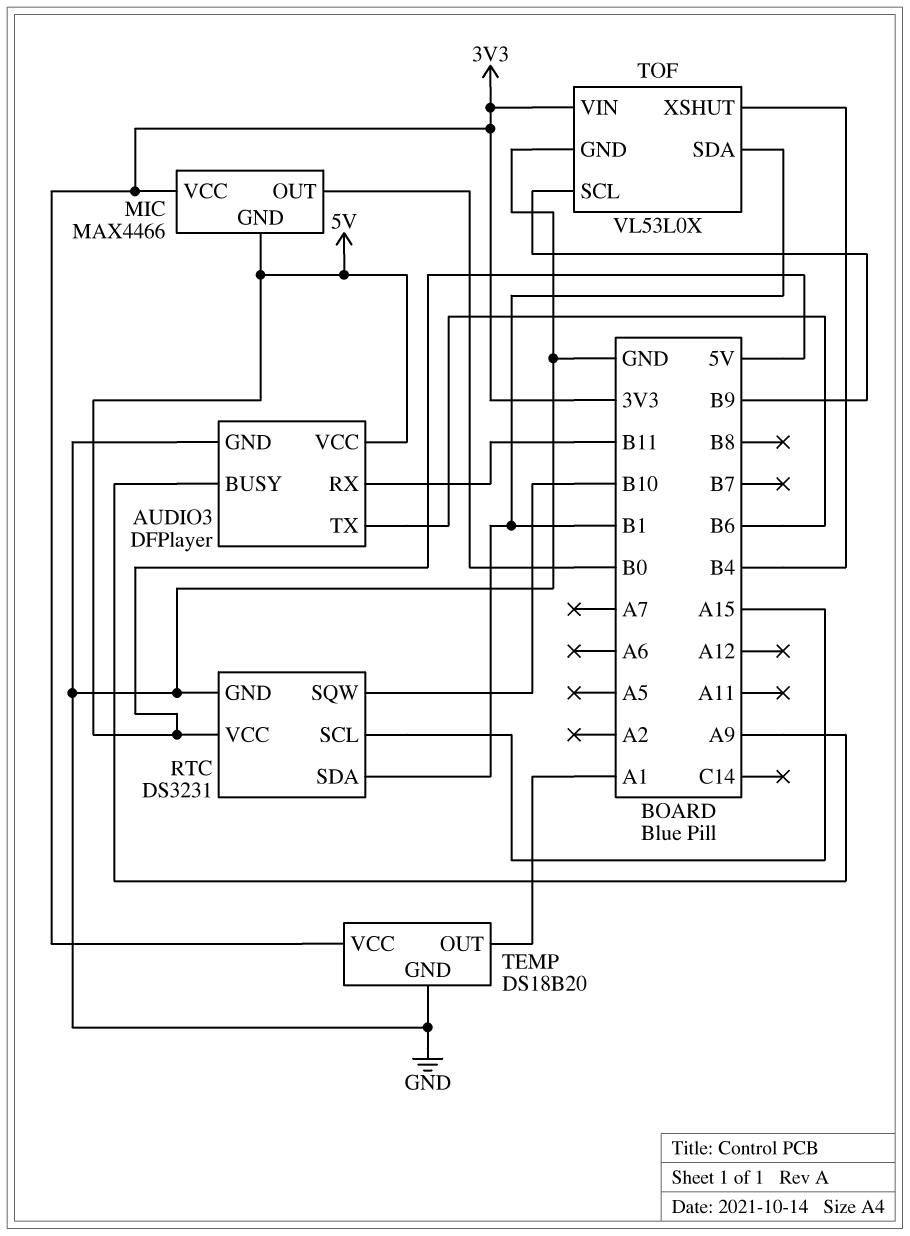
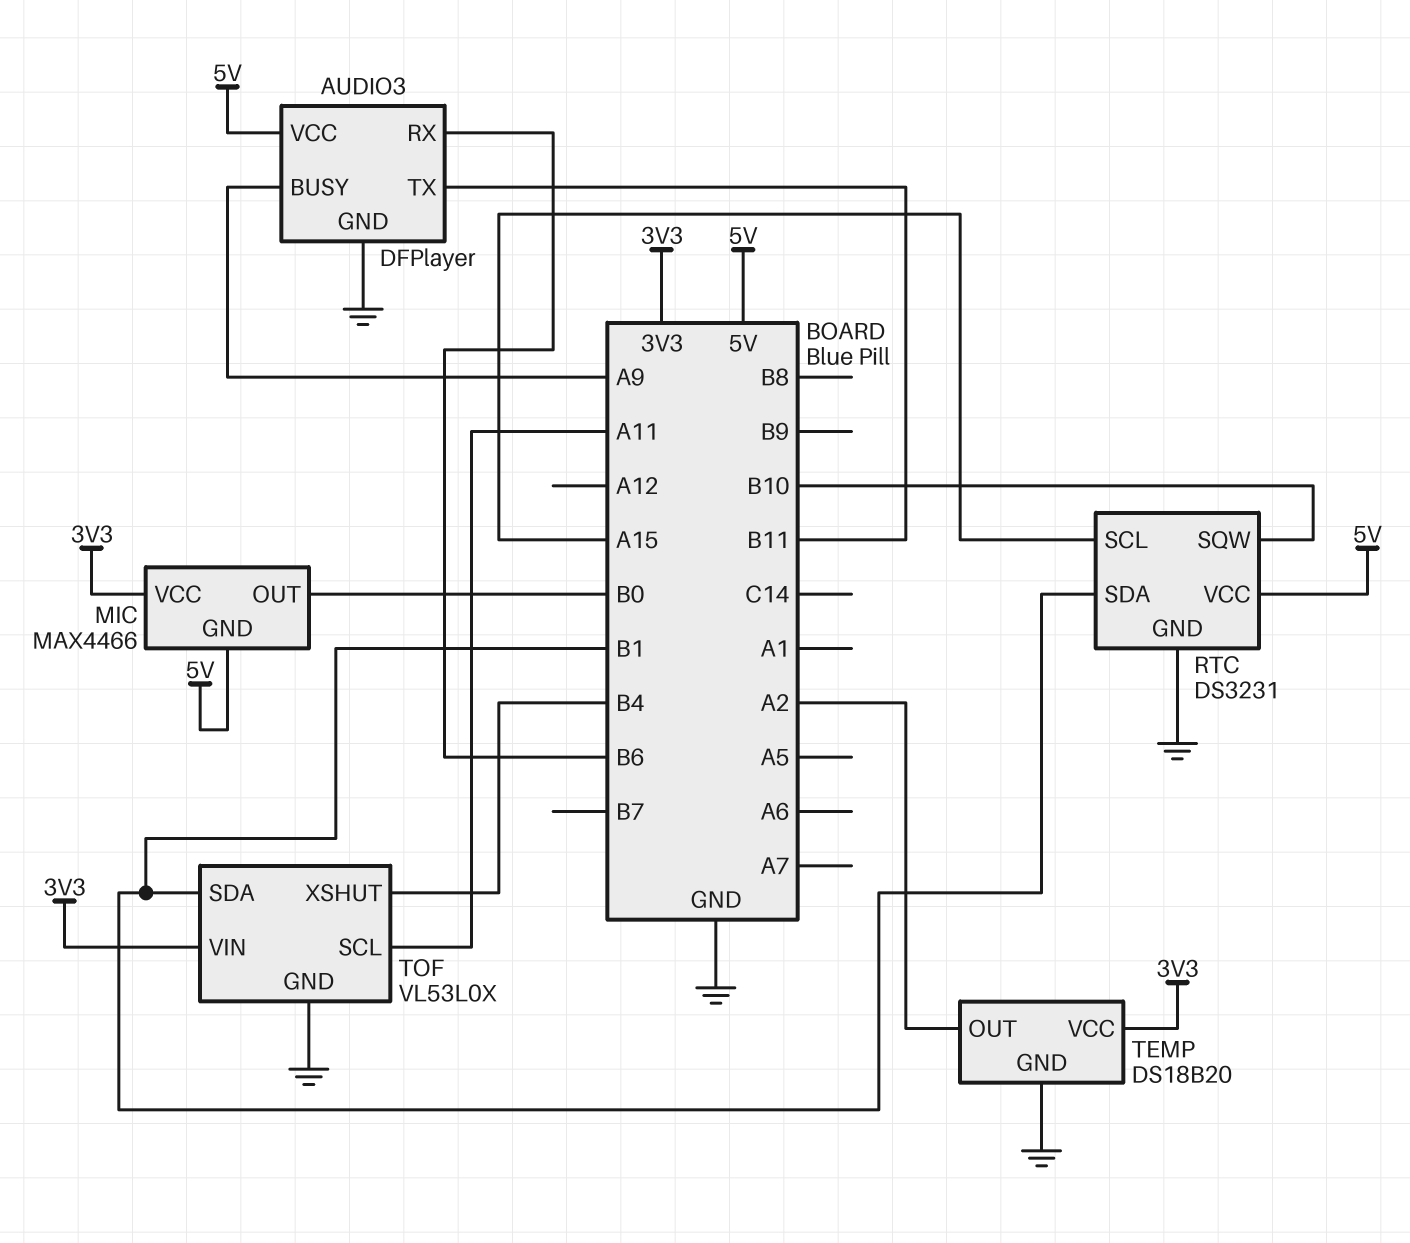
AUDIO3 pin RX: B11 -> B6
AUDIO3 pin TX: B6 -> B11
TEMP pin OUT: A1 -> A2
TOF pin SCL: B9 -> A11

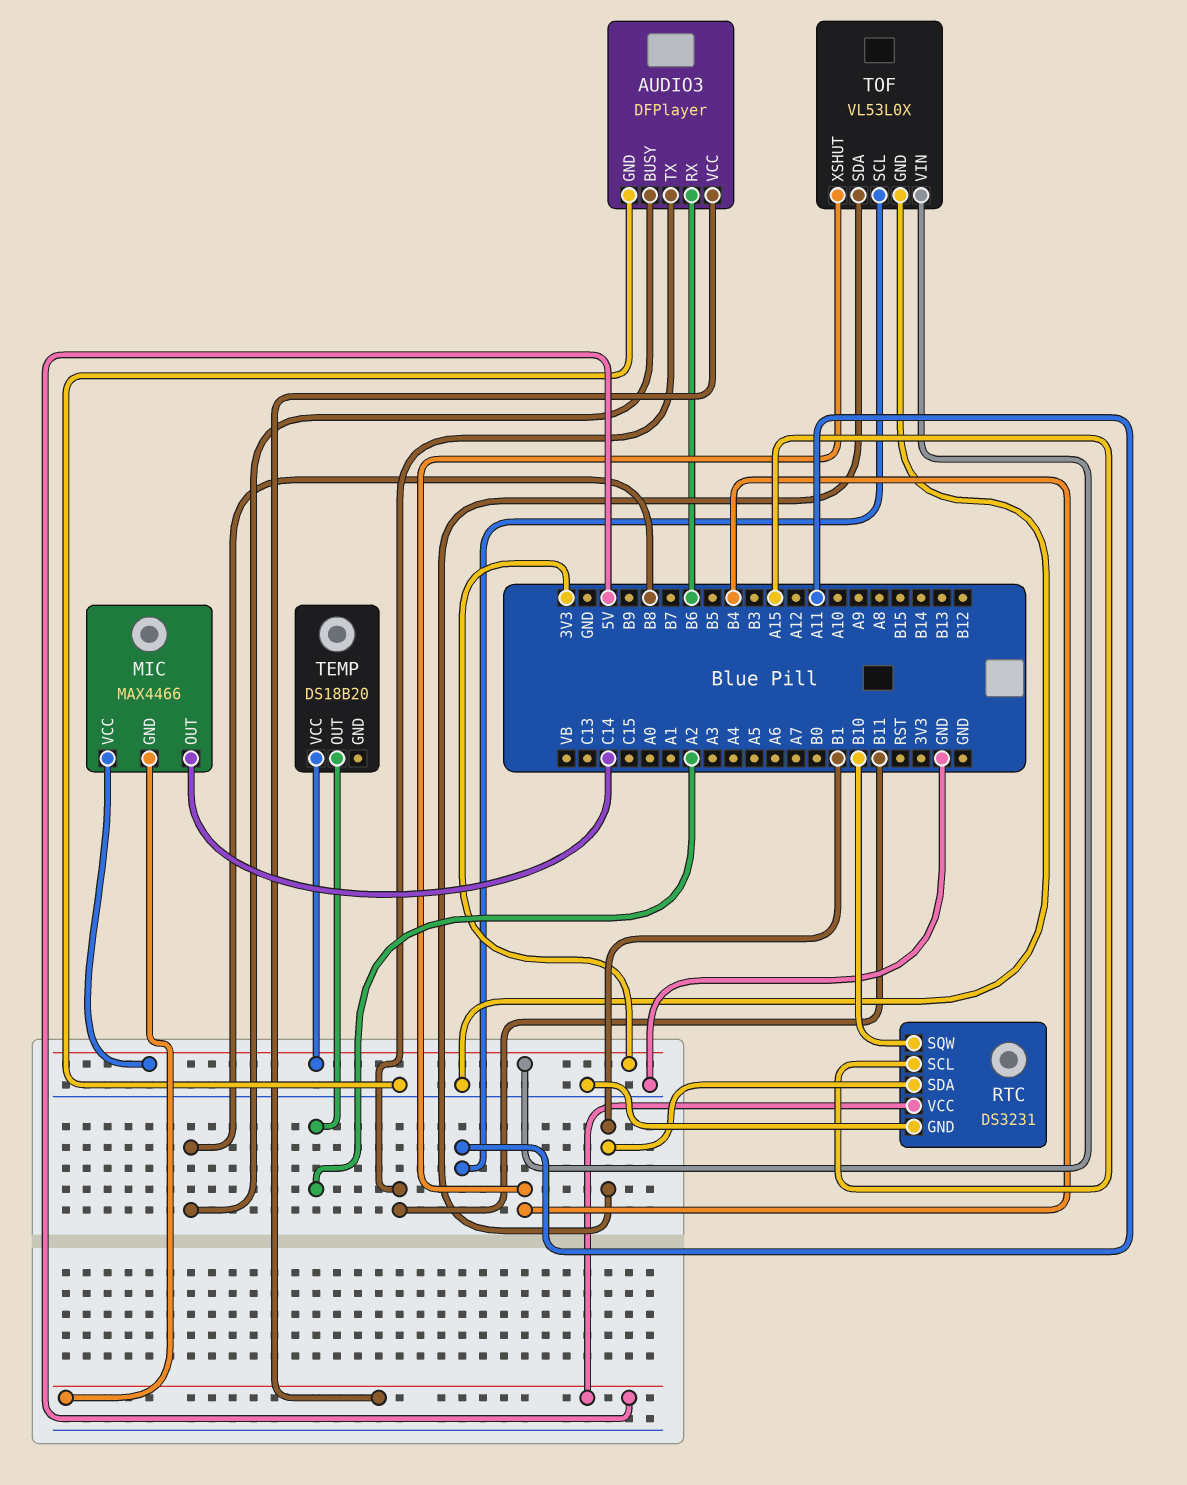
AUDIO3 pin BUSY: A9 -> B8
MIC pin OUT: B0 -> C14
TEMP pin GND: GND -> none

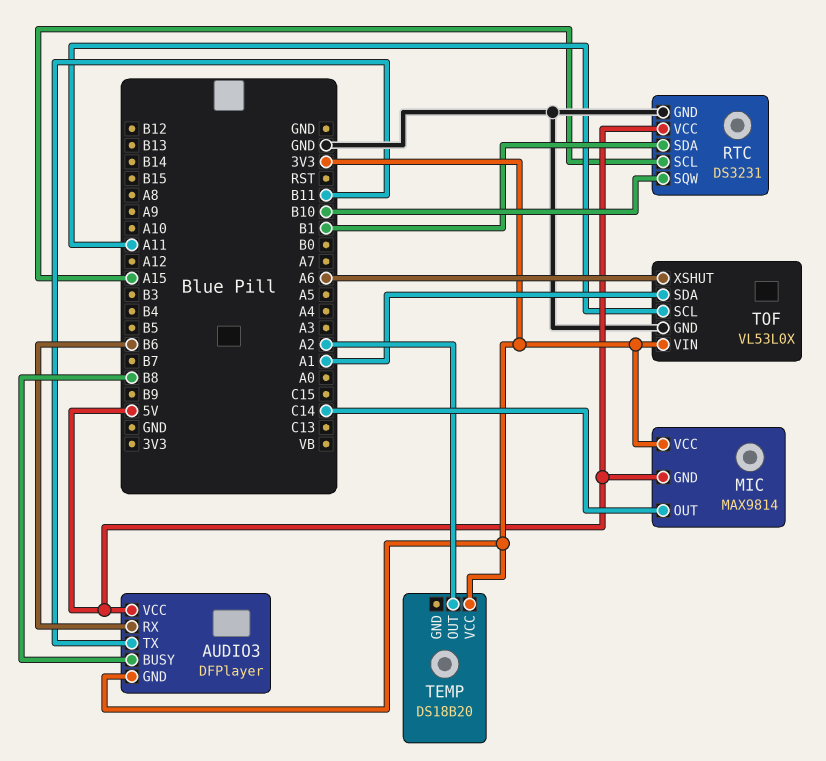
AUDIO3 pin GND: GND -> 3V3
MIC: MAX4466 -> MAX9814
TOF pin SDA: B1 -> A1
TOF pin XSHUT: B4 -> A6

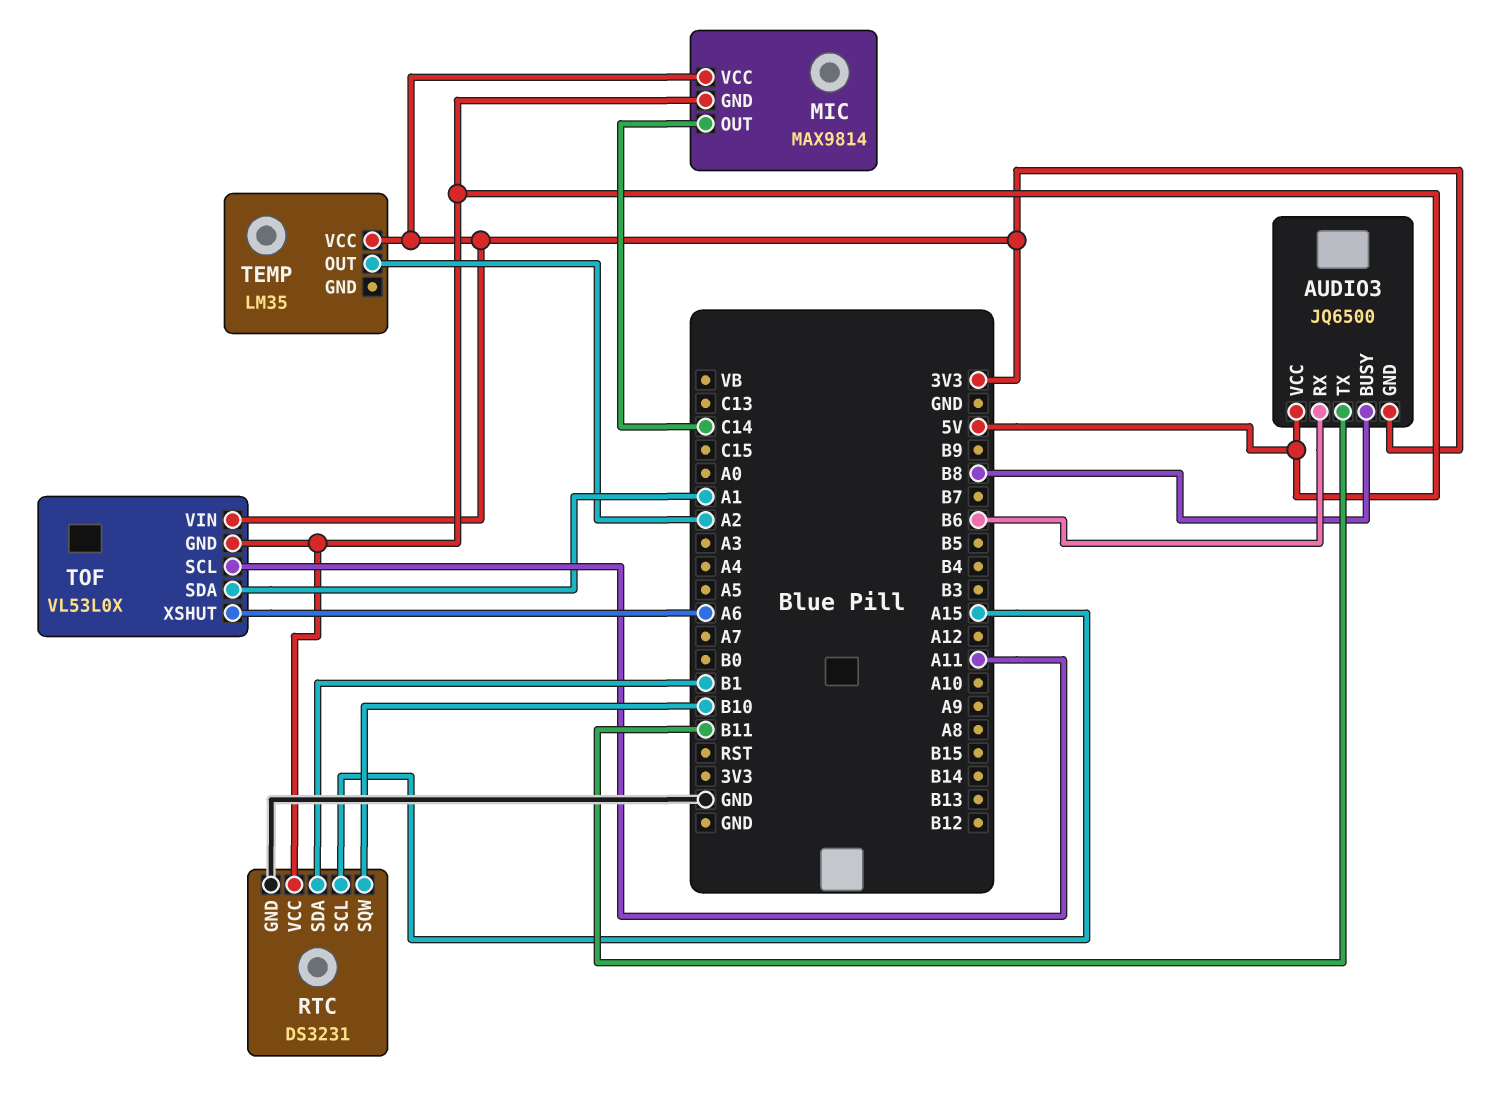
AUDIO3: DFPlayer -> JQ6500
TEMP: DS18B20 -> LM35
TOF pin GND: GND -> 5V

